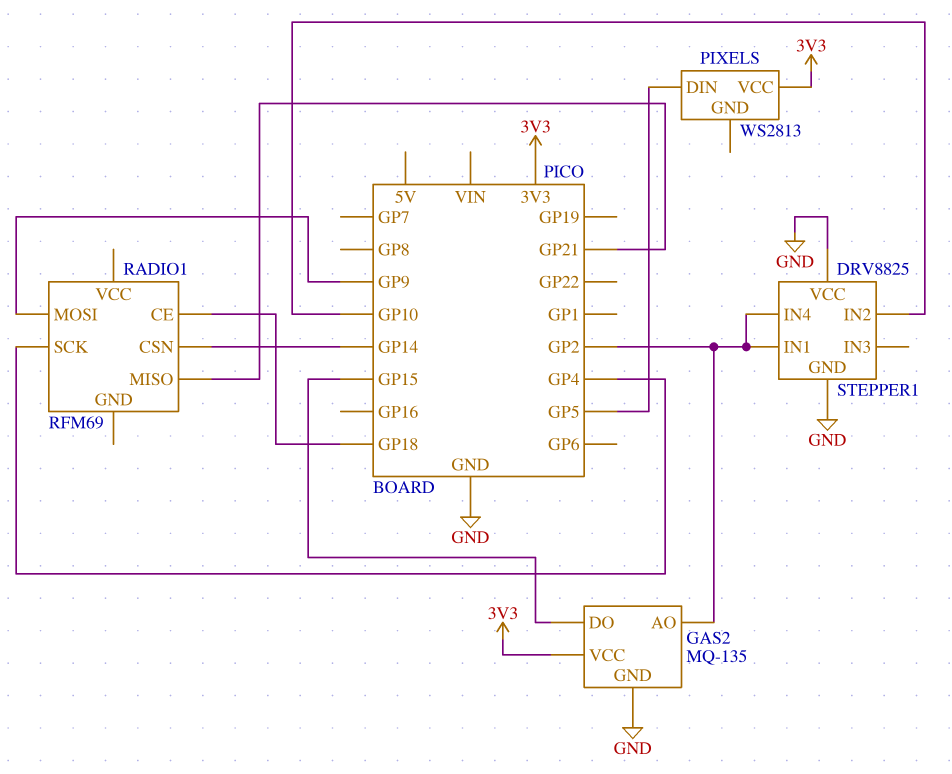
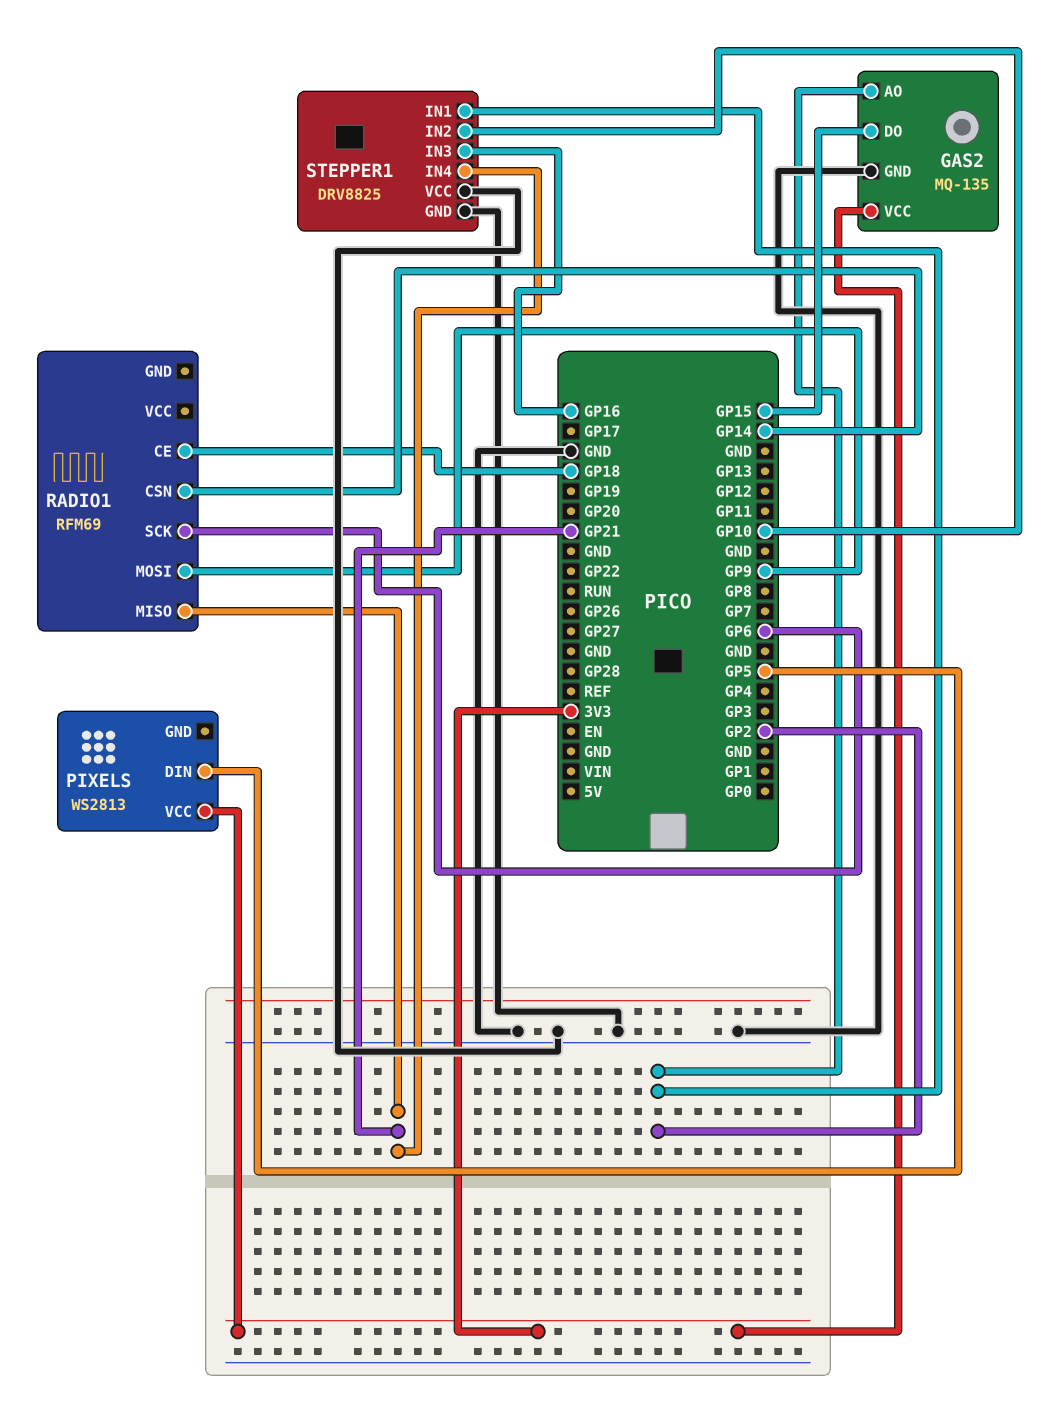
RADIO1 pin SCK: GP4 -> GP6
STEPPER1 pin IN3: none -> GP16
STEPPER1 pin IN4: GP2 -> GP21

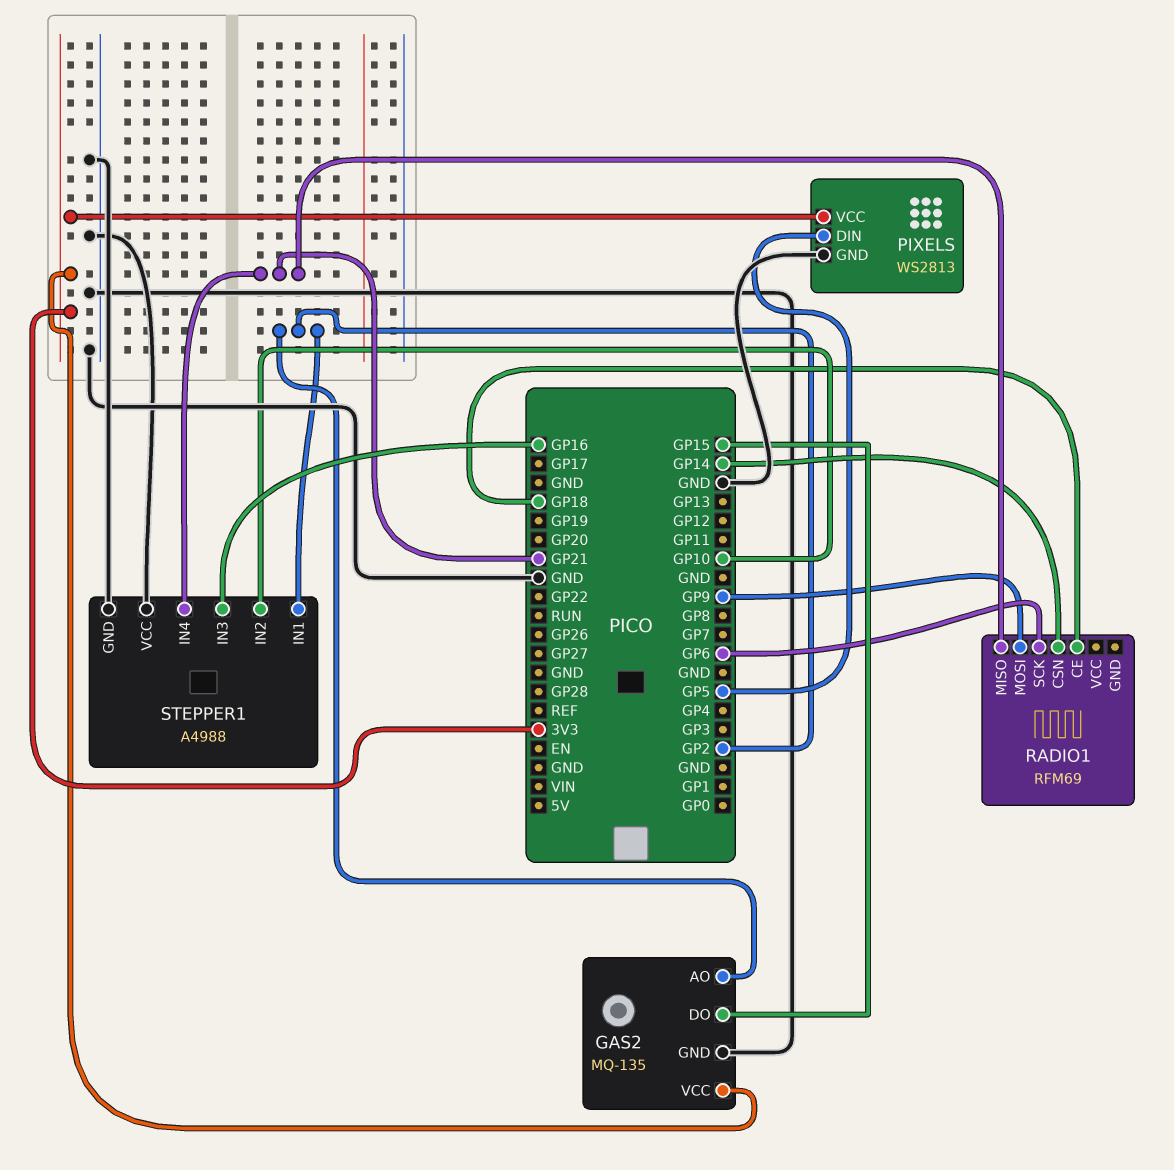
PIXELS pin GND: none -> GND
STEPPER1: DRV8825 -> A4988

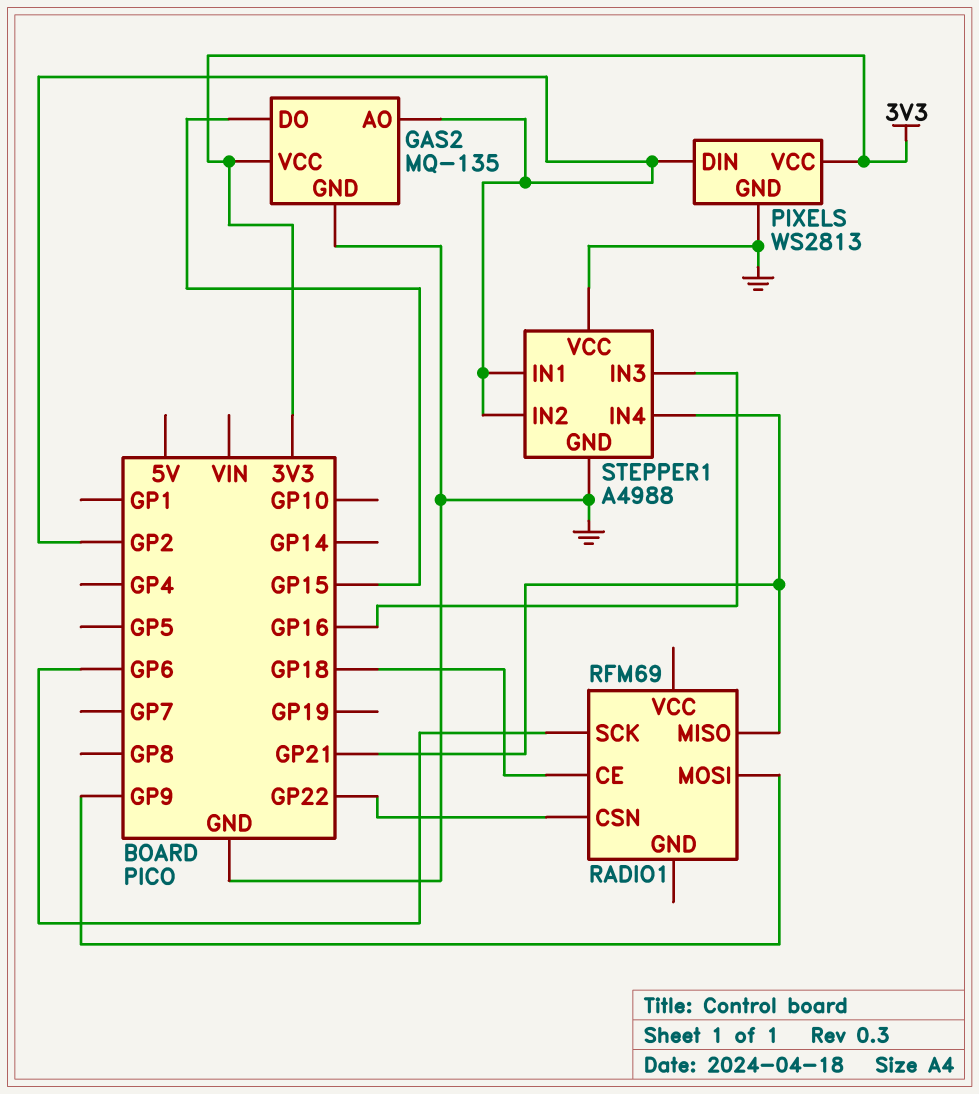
PIXELS pin DIN: GP5 -> GP2
RADIO1 pin CSN: GP14 -> GP22
STEPPER1 pin IN2: GP10 -> GP2

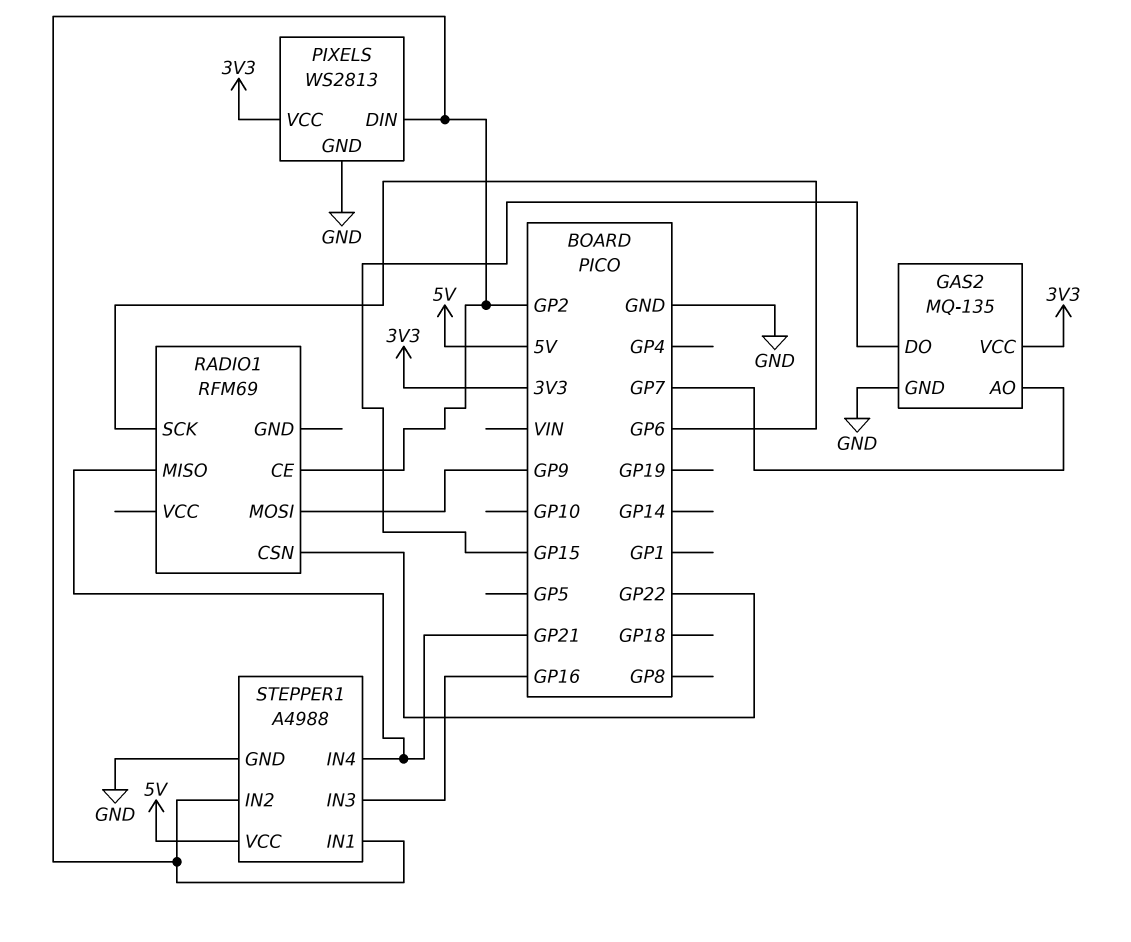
GAS2 pin AO: GP2 -> GP7
RADIO1 pin CE: GP18 -> GP2
STEPPER1 pin VCC: GND -> 5V

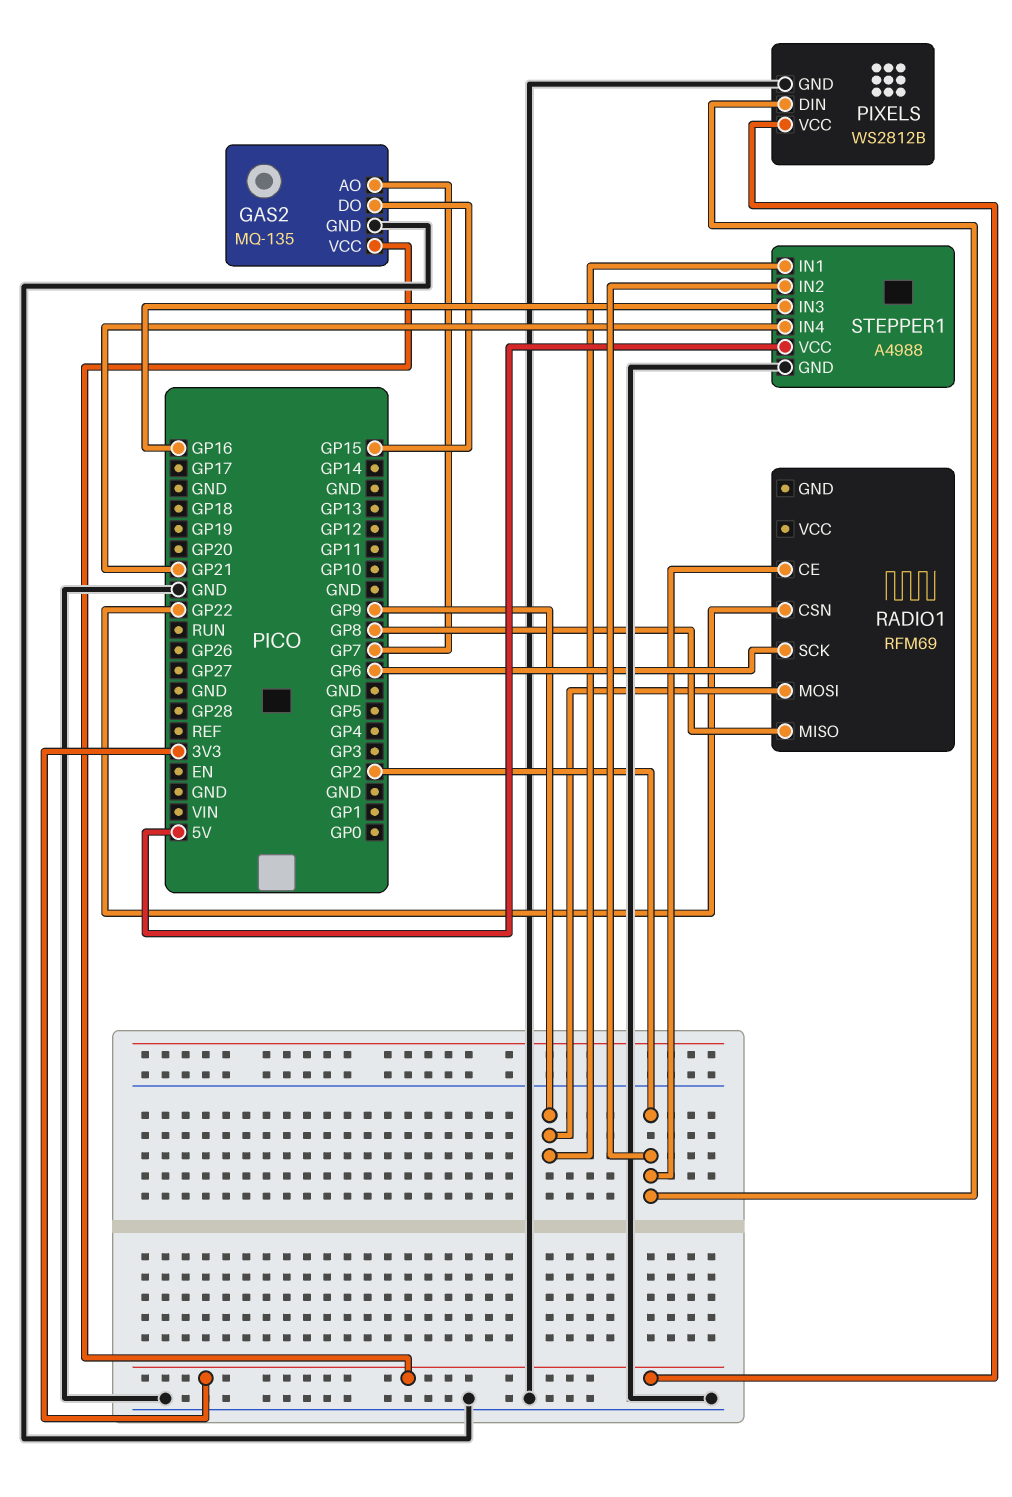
PIXELS: WS2813 -> WS2812B
RADIO1 pin MISO: GP21 -> GP8
STEPPER1 pin IN1: GP2 -> GP9

